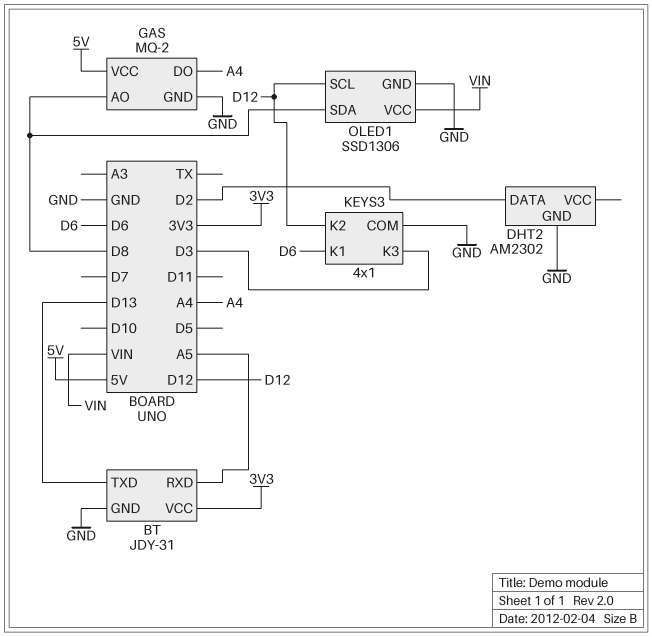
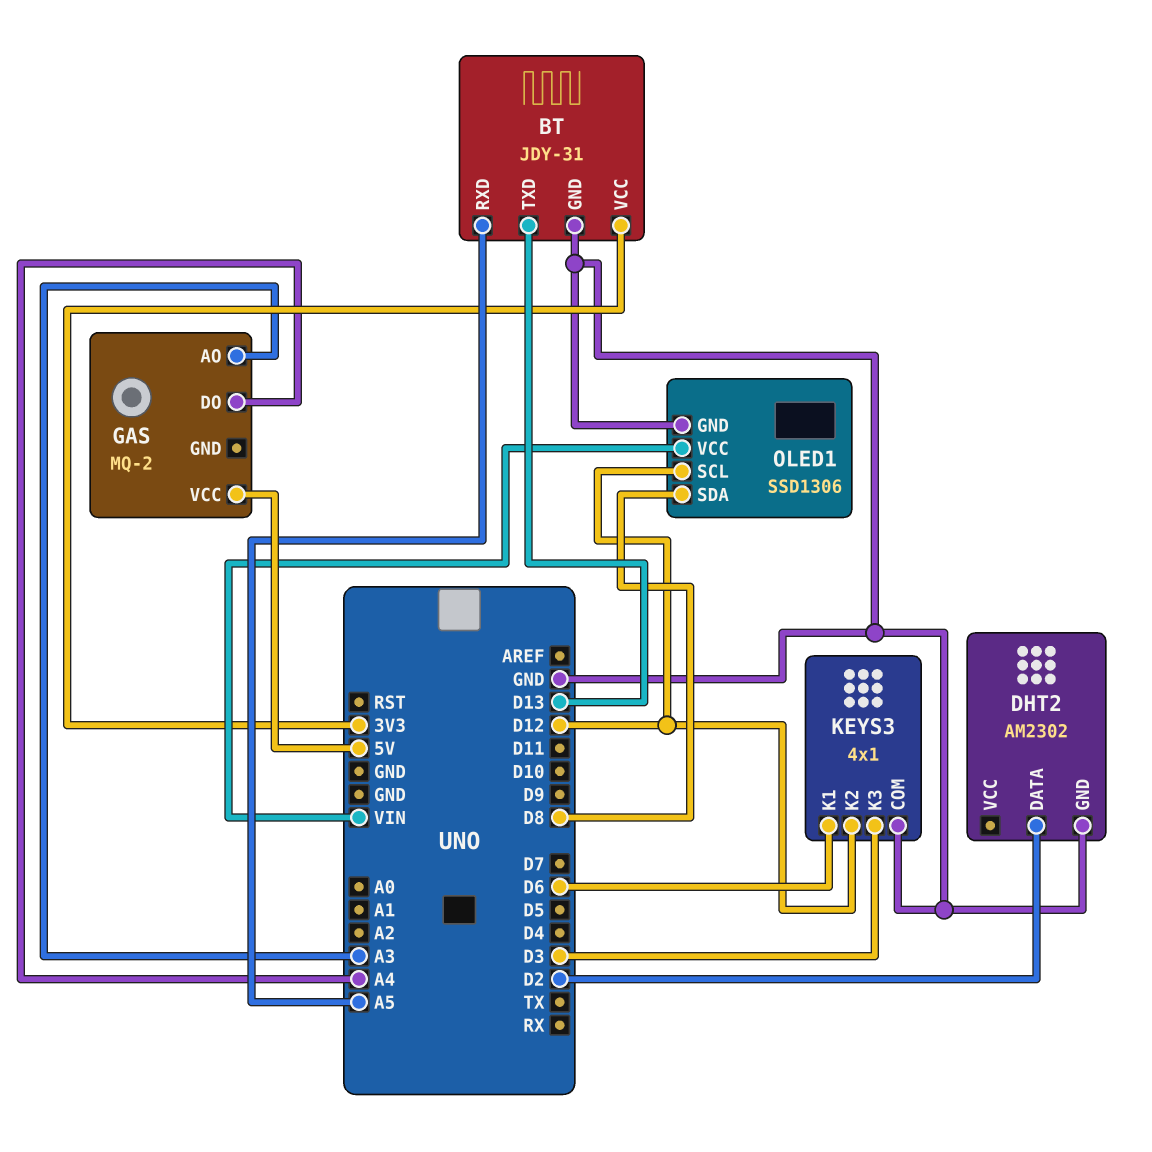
GAS pin AO: D8 -> A3
GAS pin GND: GND -> none

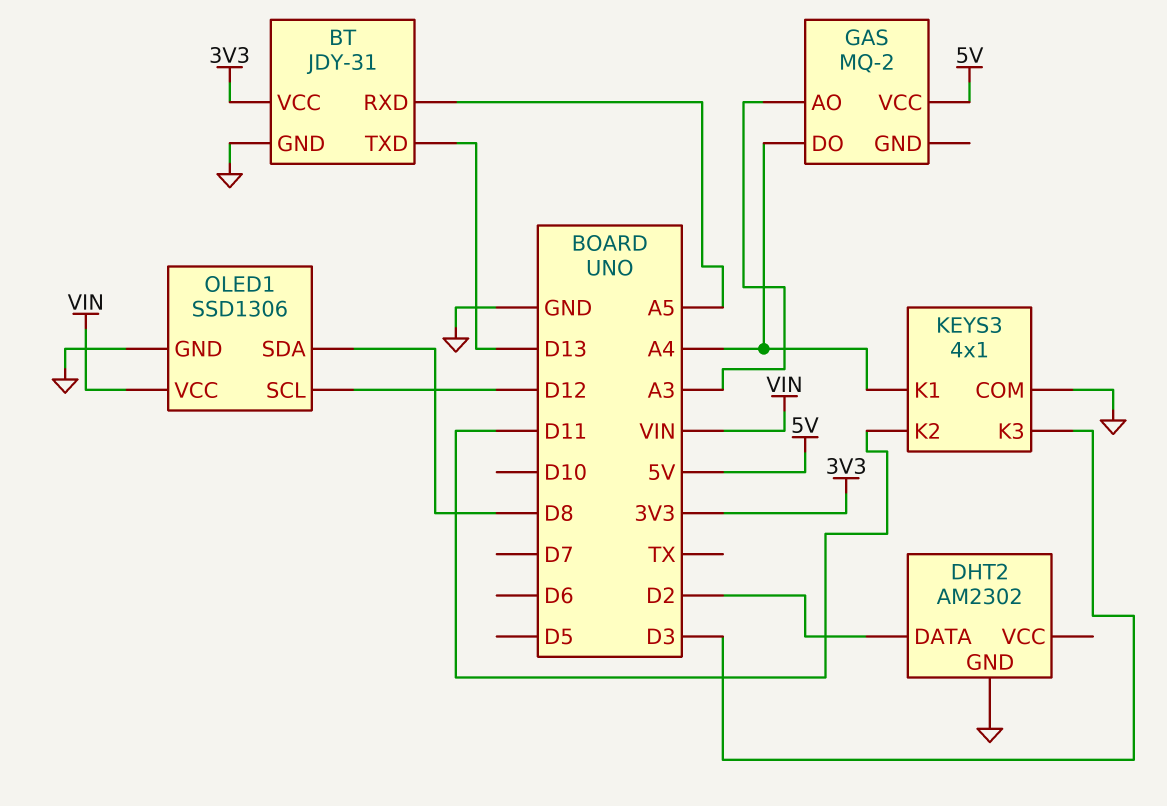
KEYS3 pin K1: D6 -> A4
KEYS3 pin K2: D12 -> D11

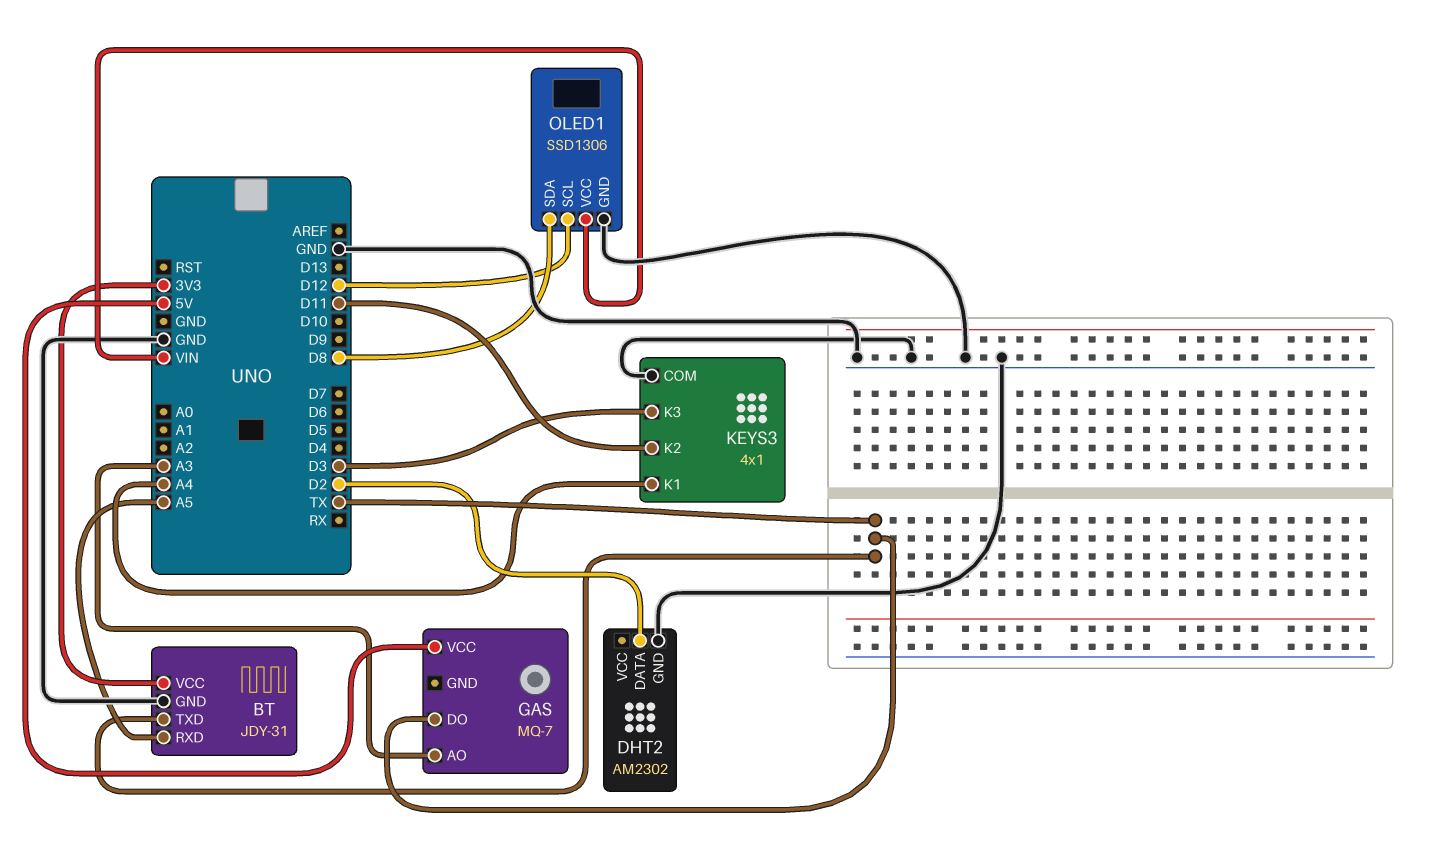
BT pin TXD: D13 -> TX
GAS: MQ-2 -> MQ-7
GAS pin DO: A4 -> TX

